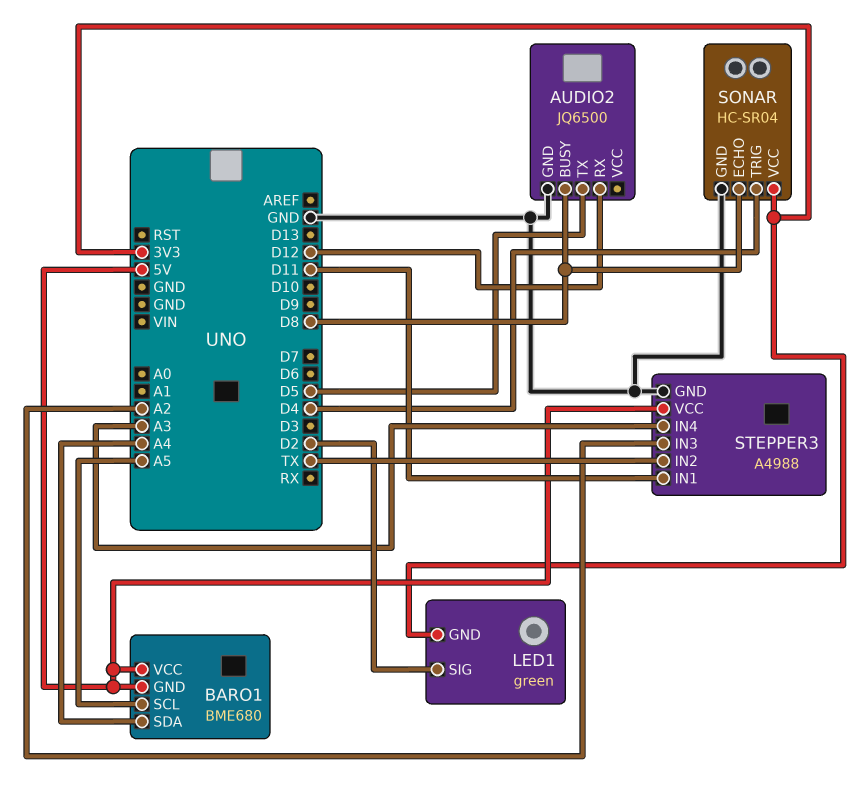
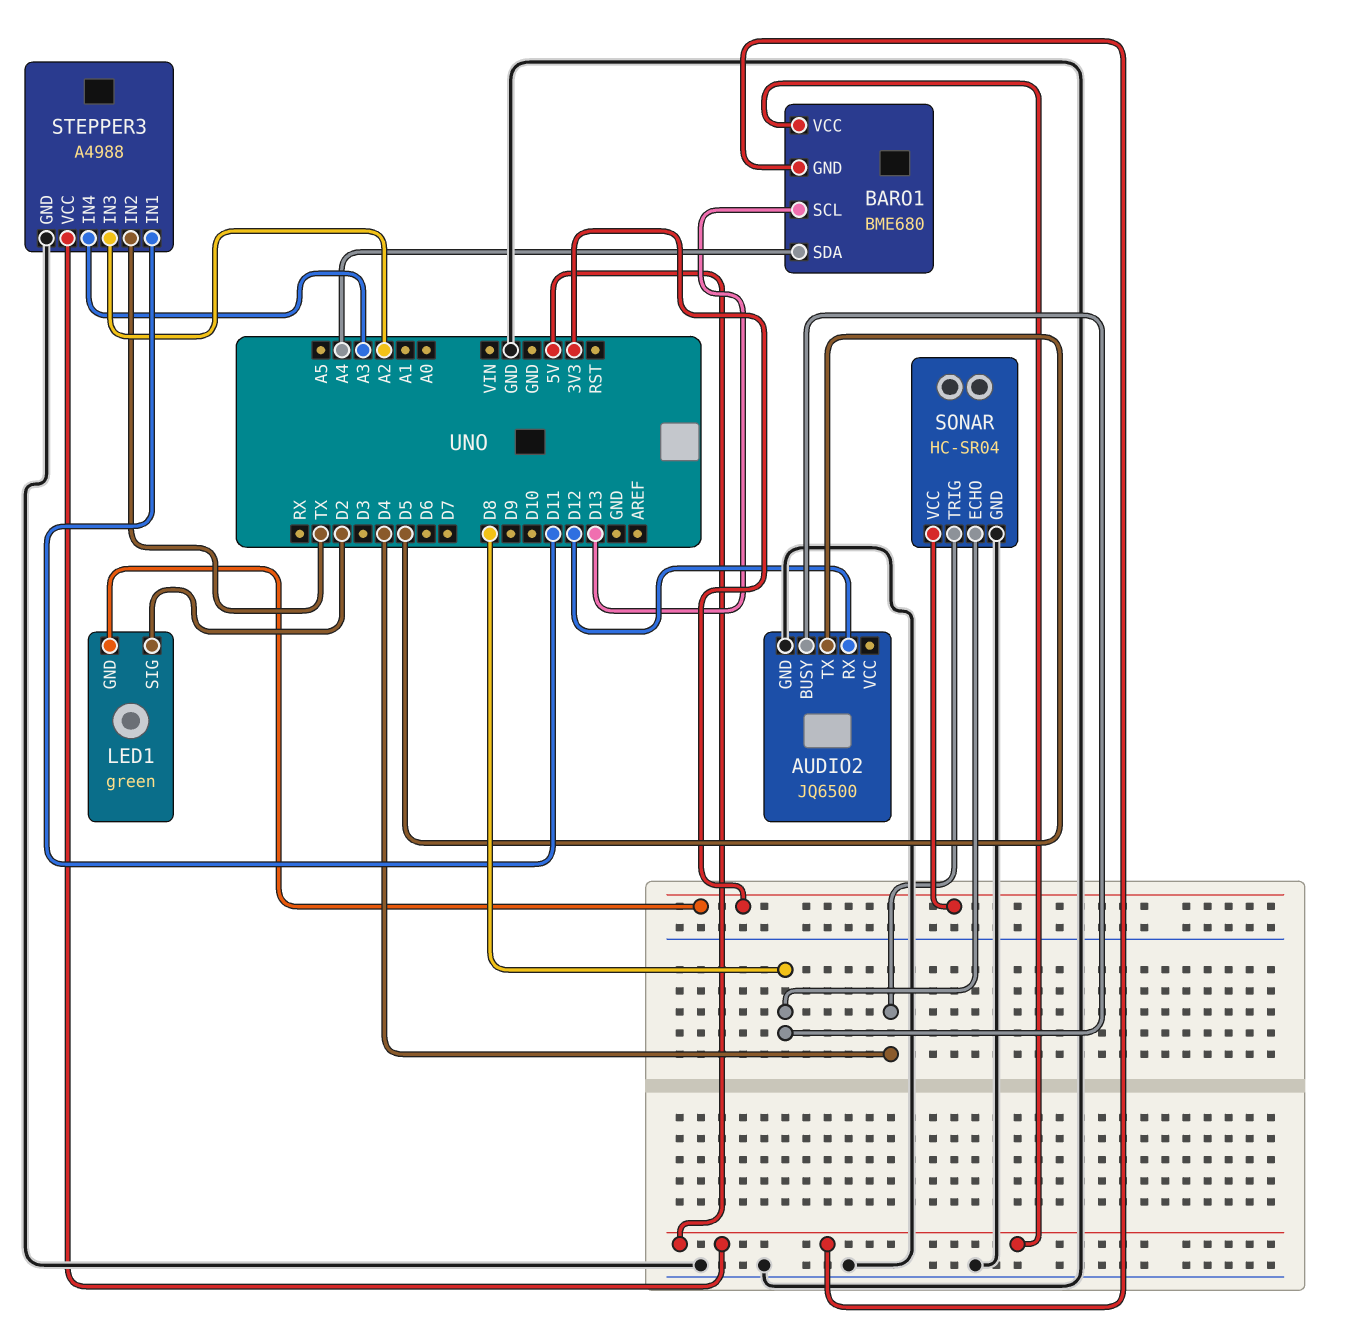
BARO1 pin SCL: A5 -> D13

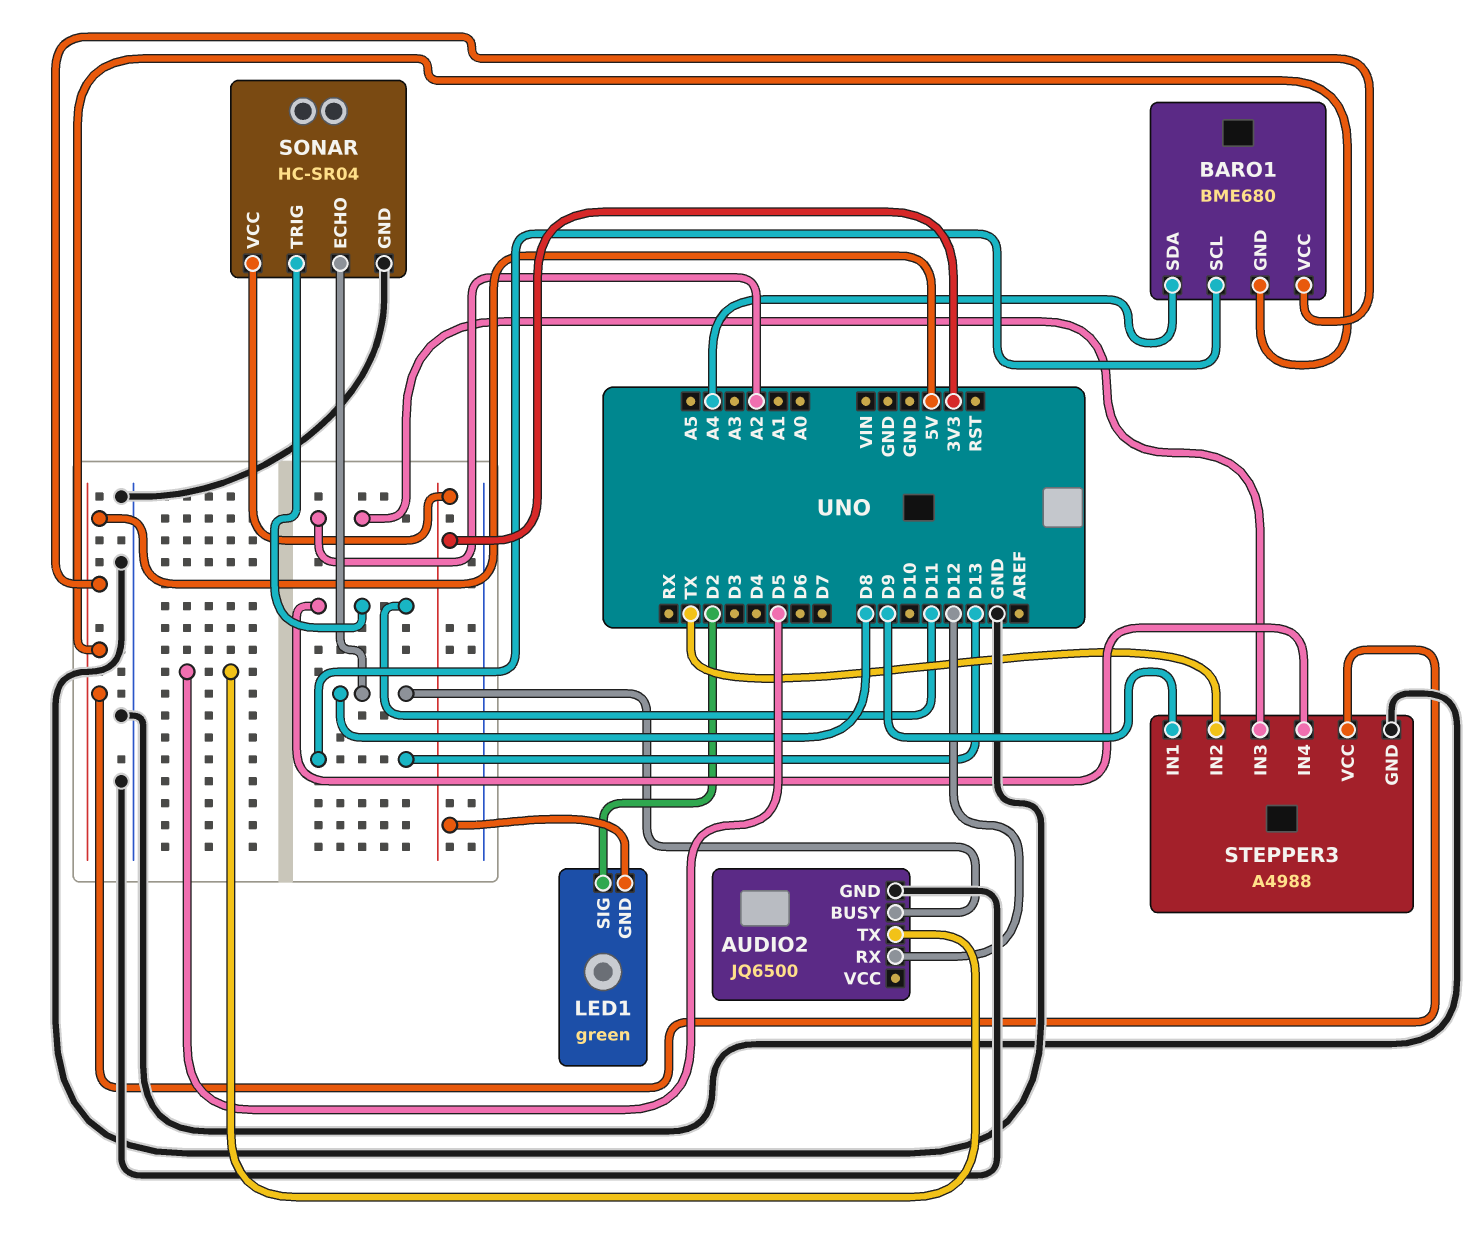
SONAR pin TRIG: D4 -> D11
STEPPER3 pin IN1: D11 -> D9
STEPPER3 pin IN4: A3 -> D11

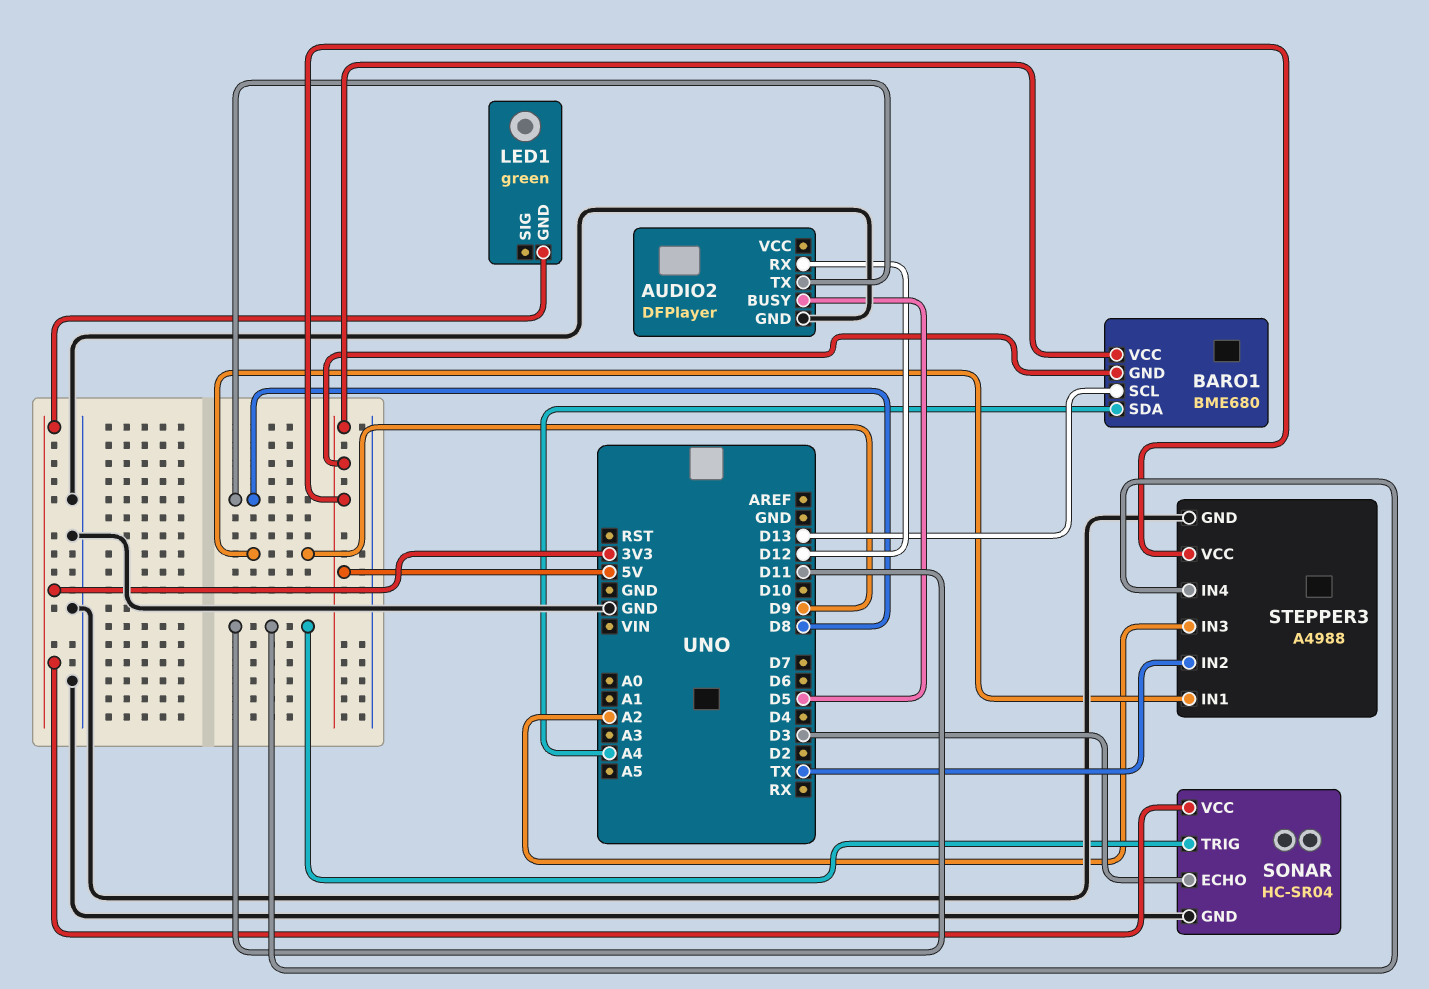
AUDIO2: JQ6500 -> DFPlayer
AUDIO2 pin BUSY: D8 -> D5
AUDIO2 pin TX: D5 -> D8
LED1 pin SIG: D2 -> none
SONAR pin ECHO: D8 -> D3

